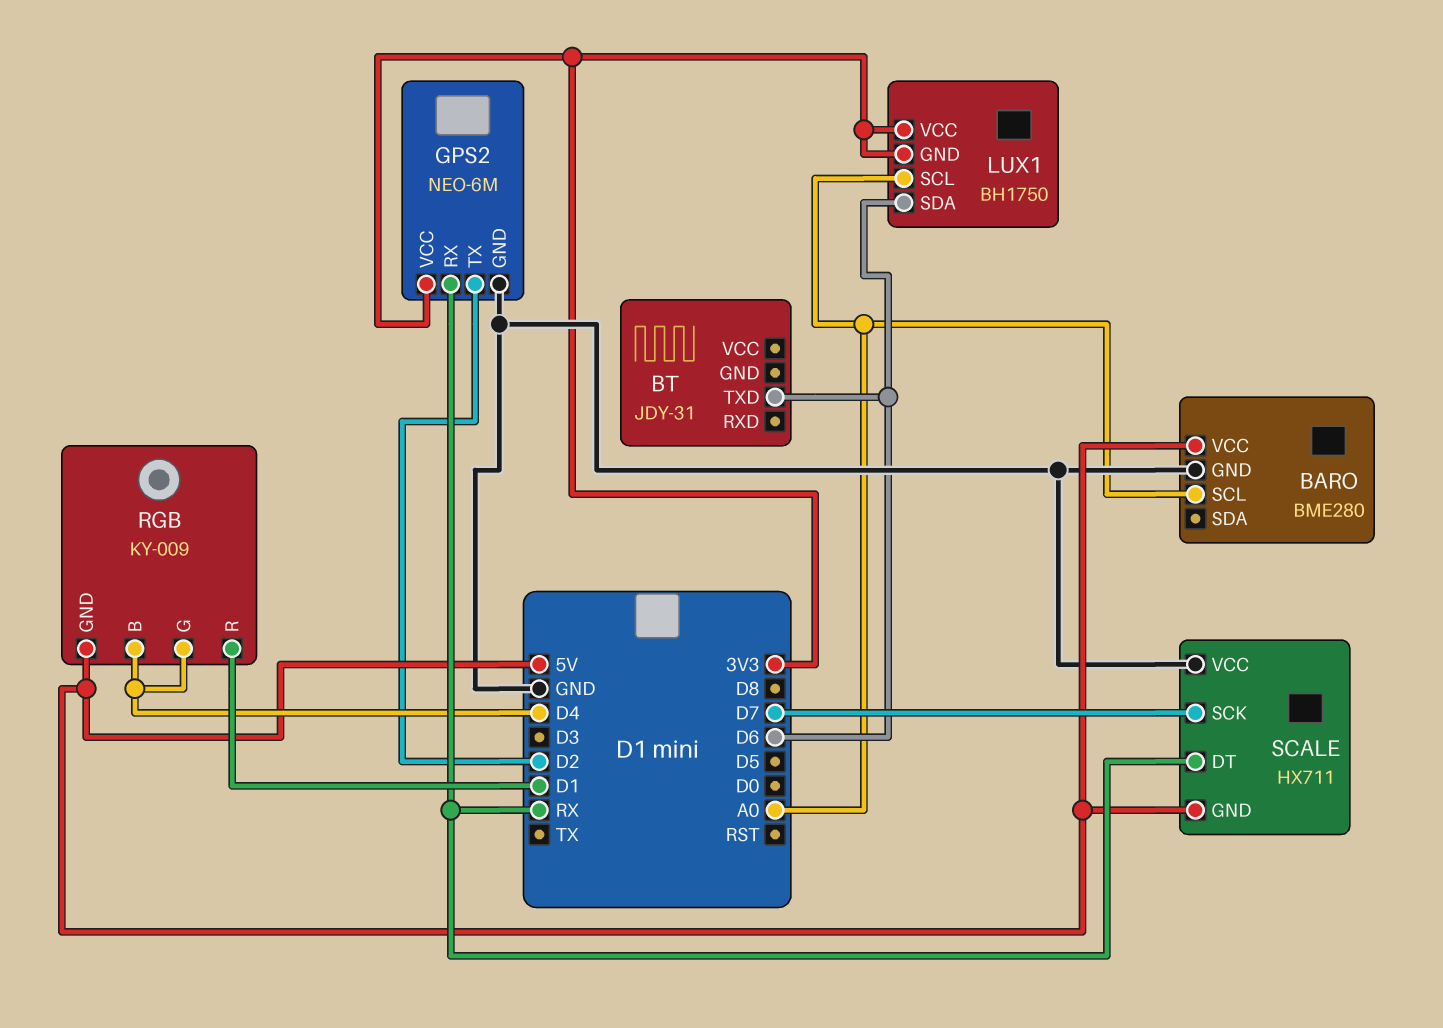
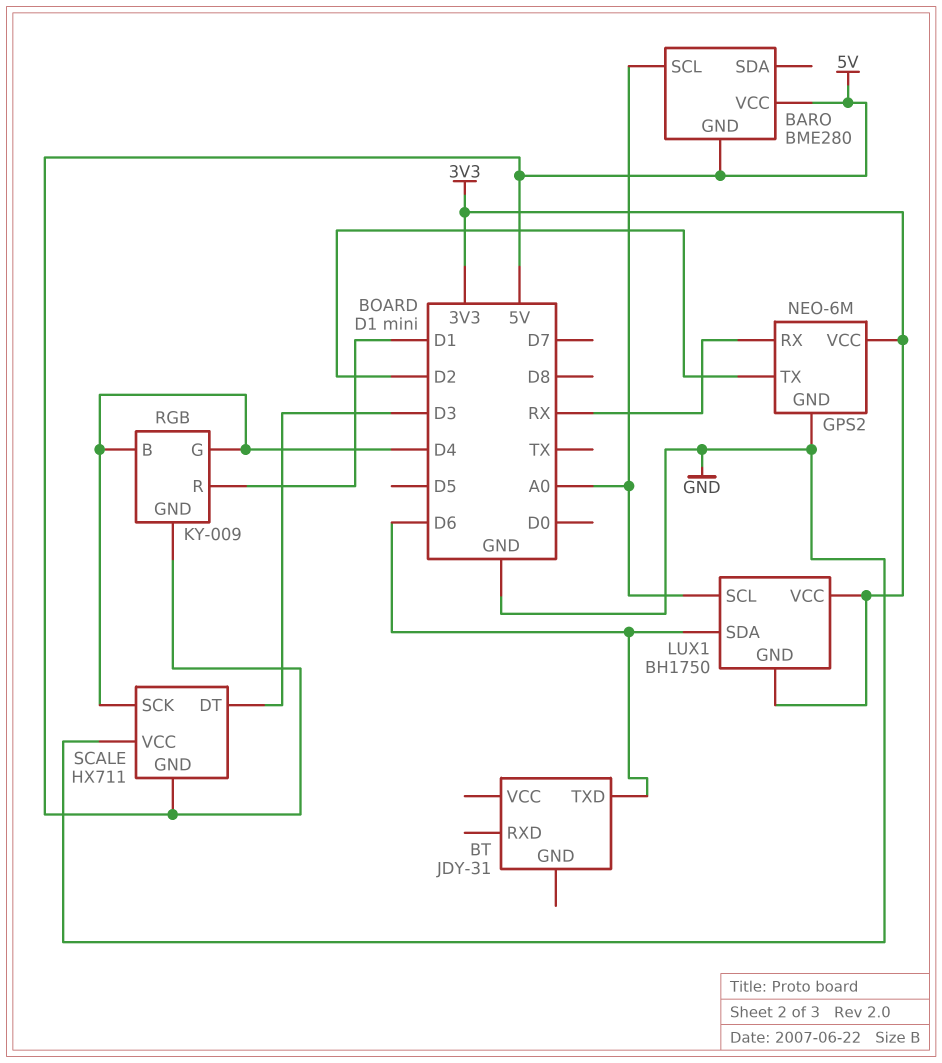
BARO pin GND: GND -> 5V
SCALE pin DT: RX -> D3
SCALE pin SCK: D7 -> D4

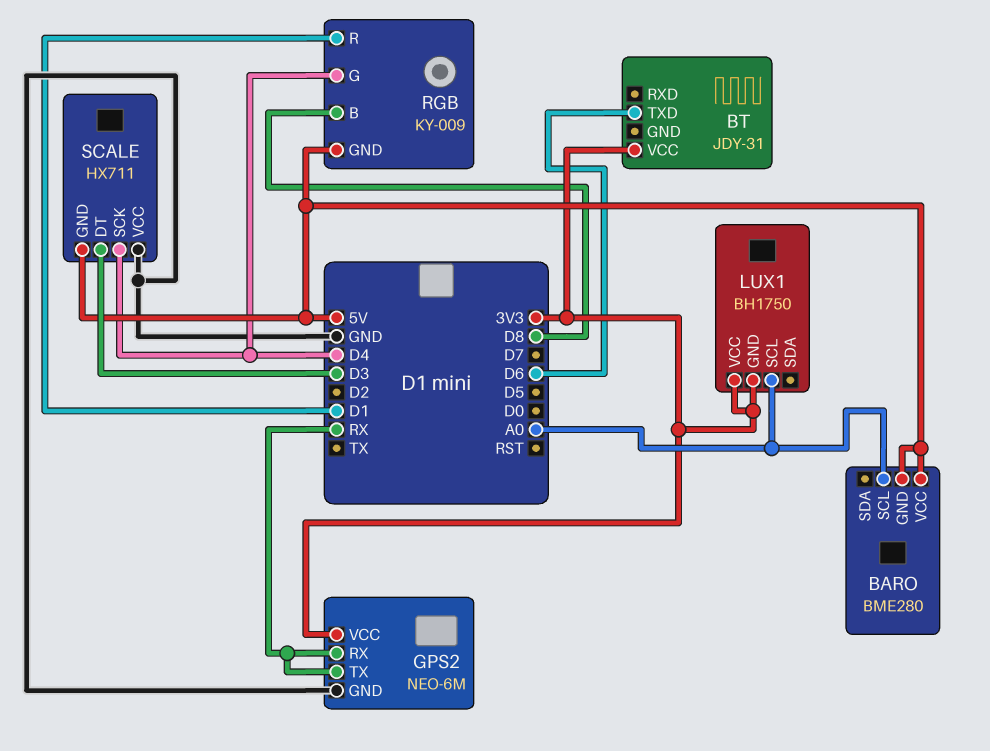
BT pin VCC: none -> 3V3
GPS2 pin TX: D2 -> RX
LUX1 pin SDA: D6 -> none
RGB pin B: D4 -> D8

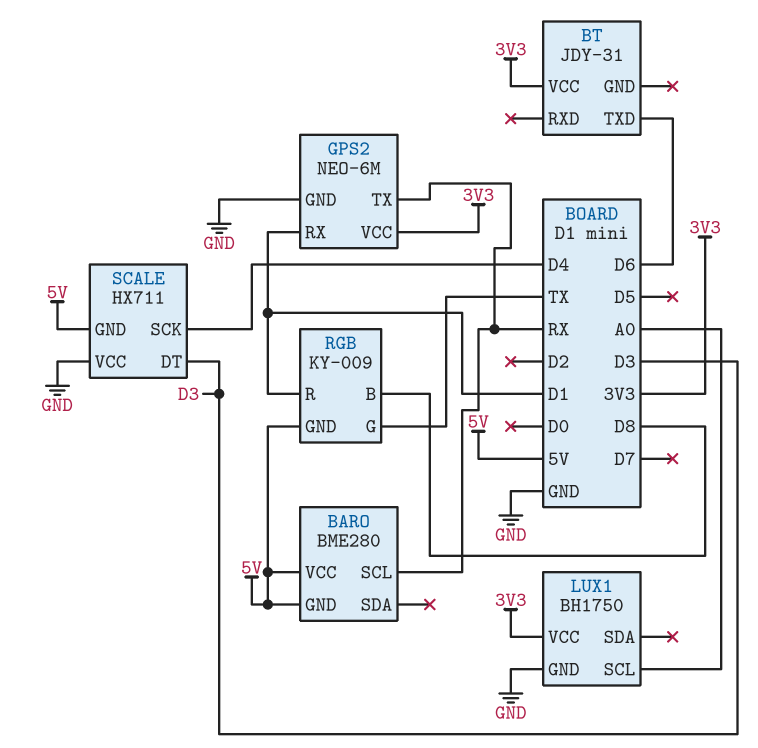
BARO pin SCL: A0 -> RX
GPS2 pin RX: RX -> D1
LUX1 pin GND: 3V3 -> GND
RGB pin G: D4 -> TX

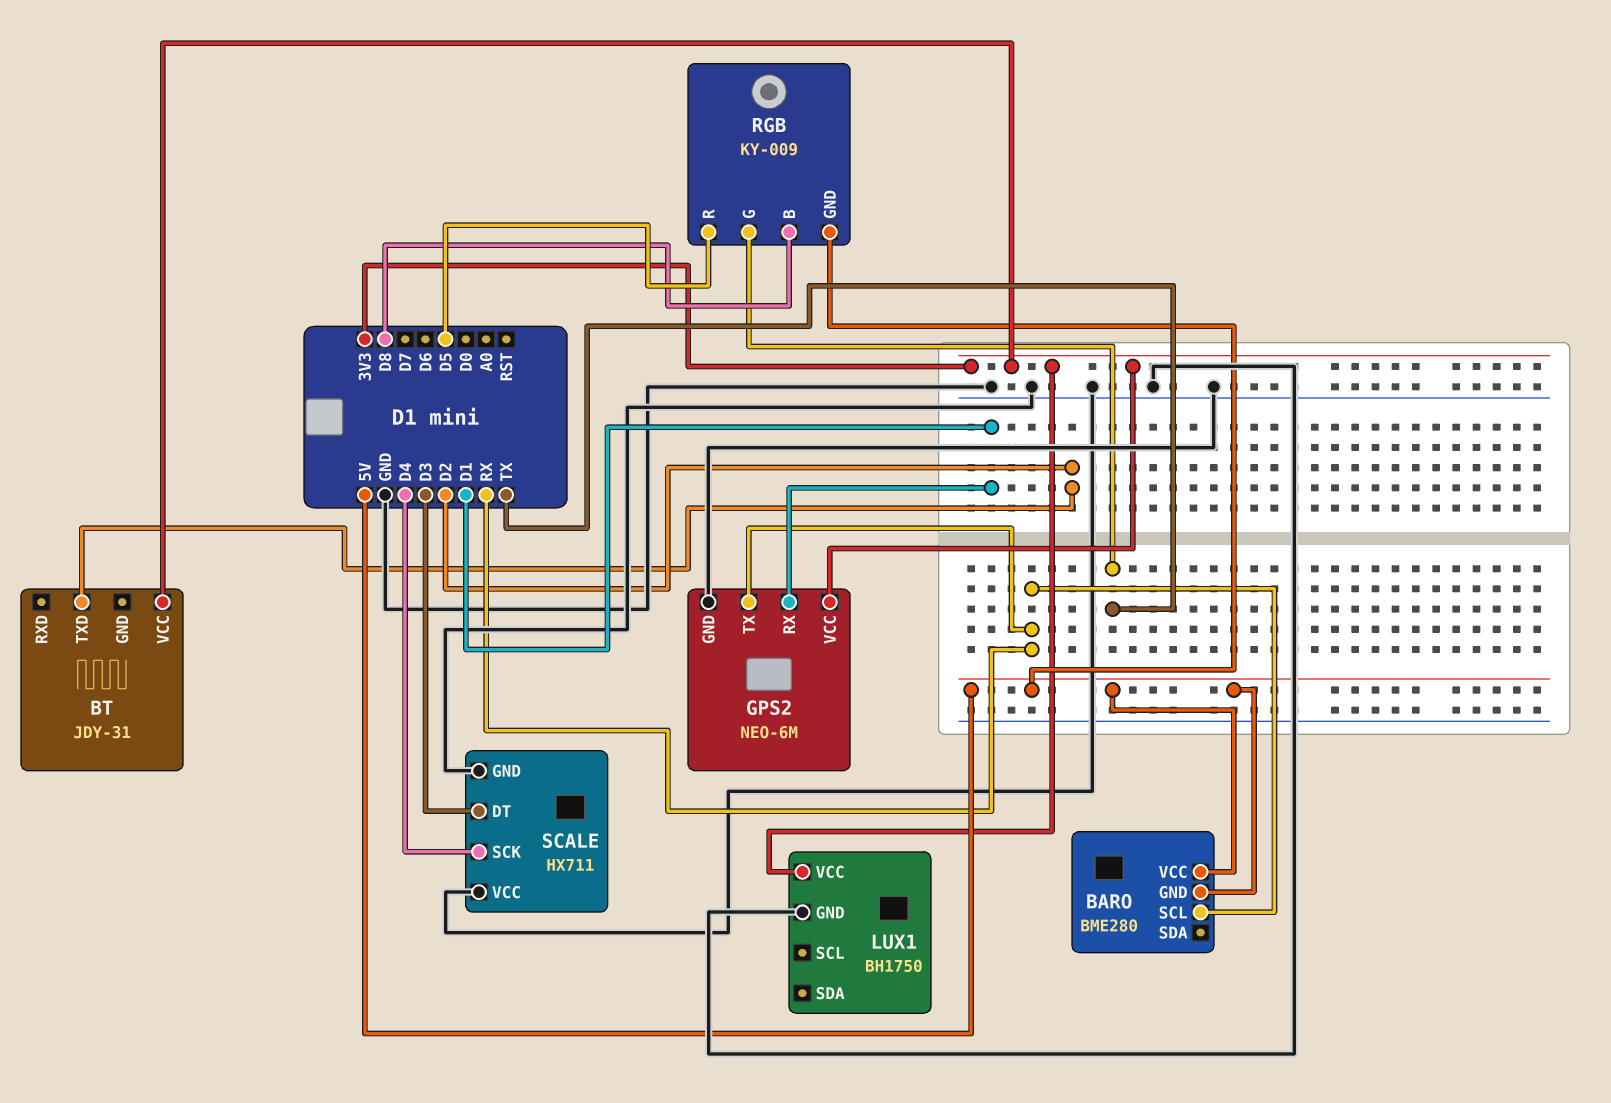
BT pin TXD: D6 -> D2
LUX1 pin SCL: A0 -> none
RGB pin R: D1 -> D5
SCALE pin GND: 5V -> GND

